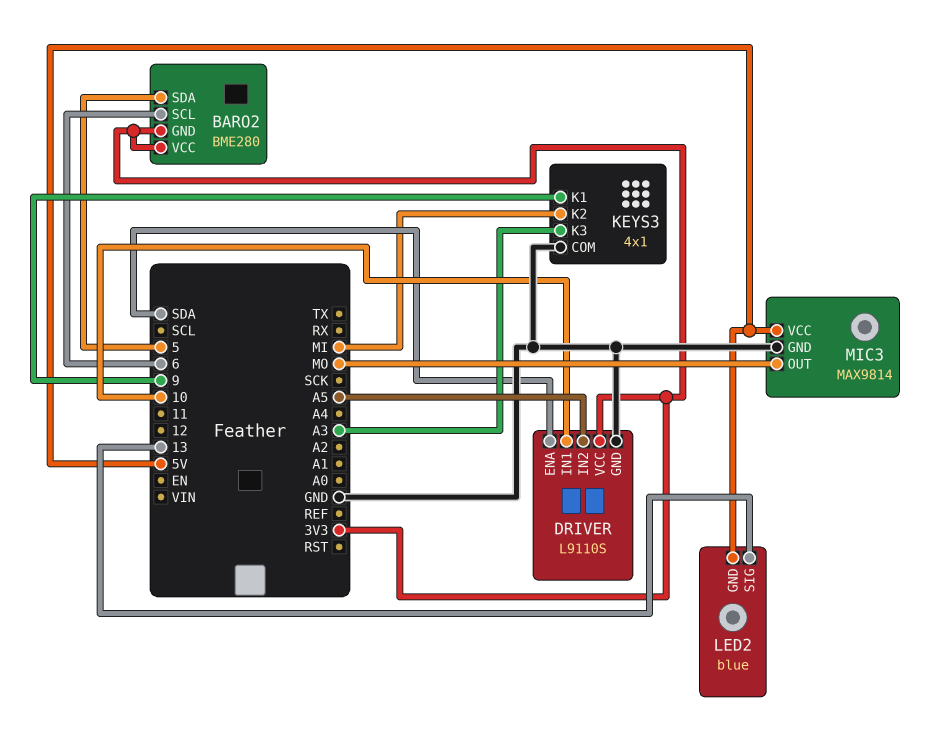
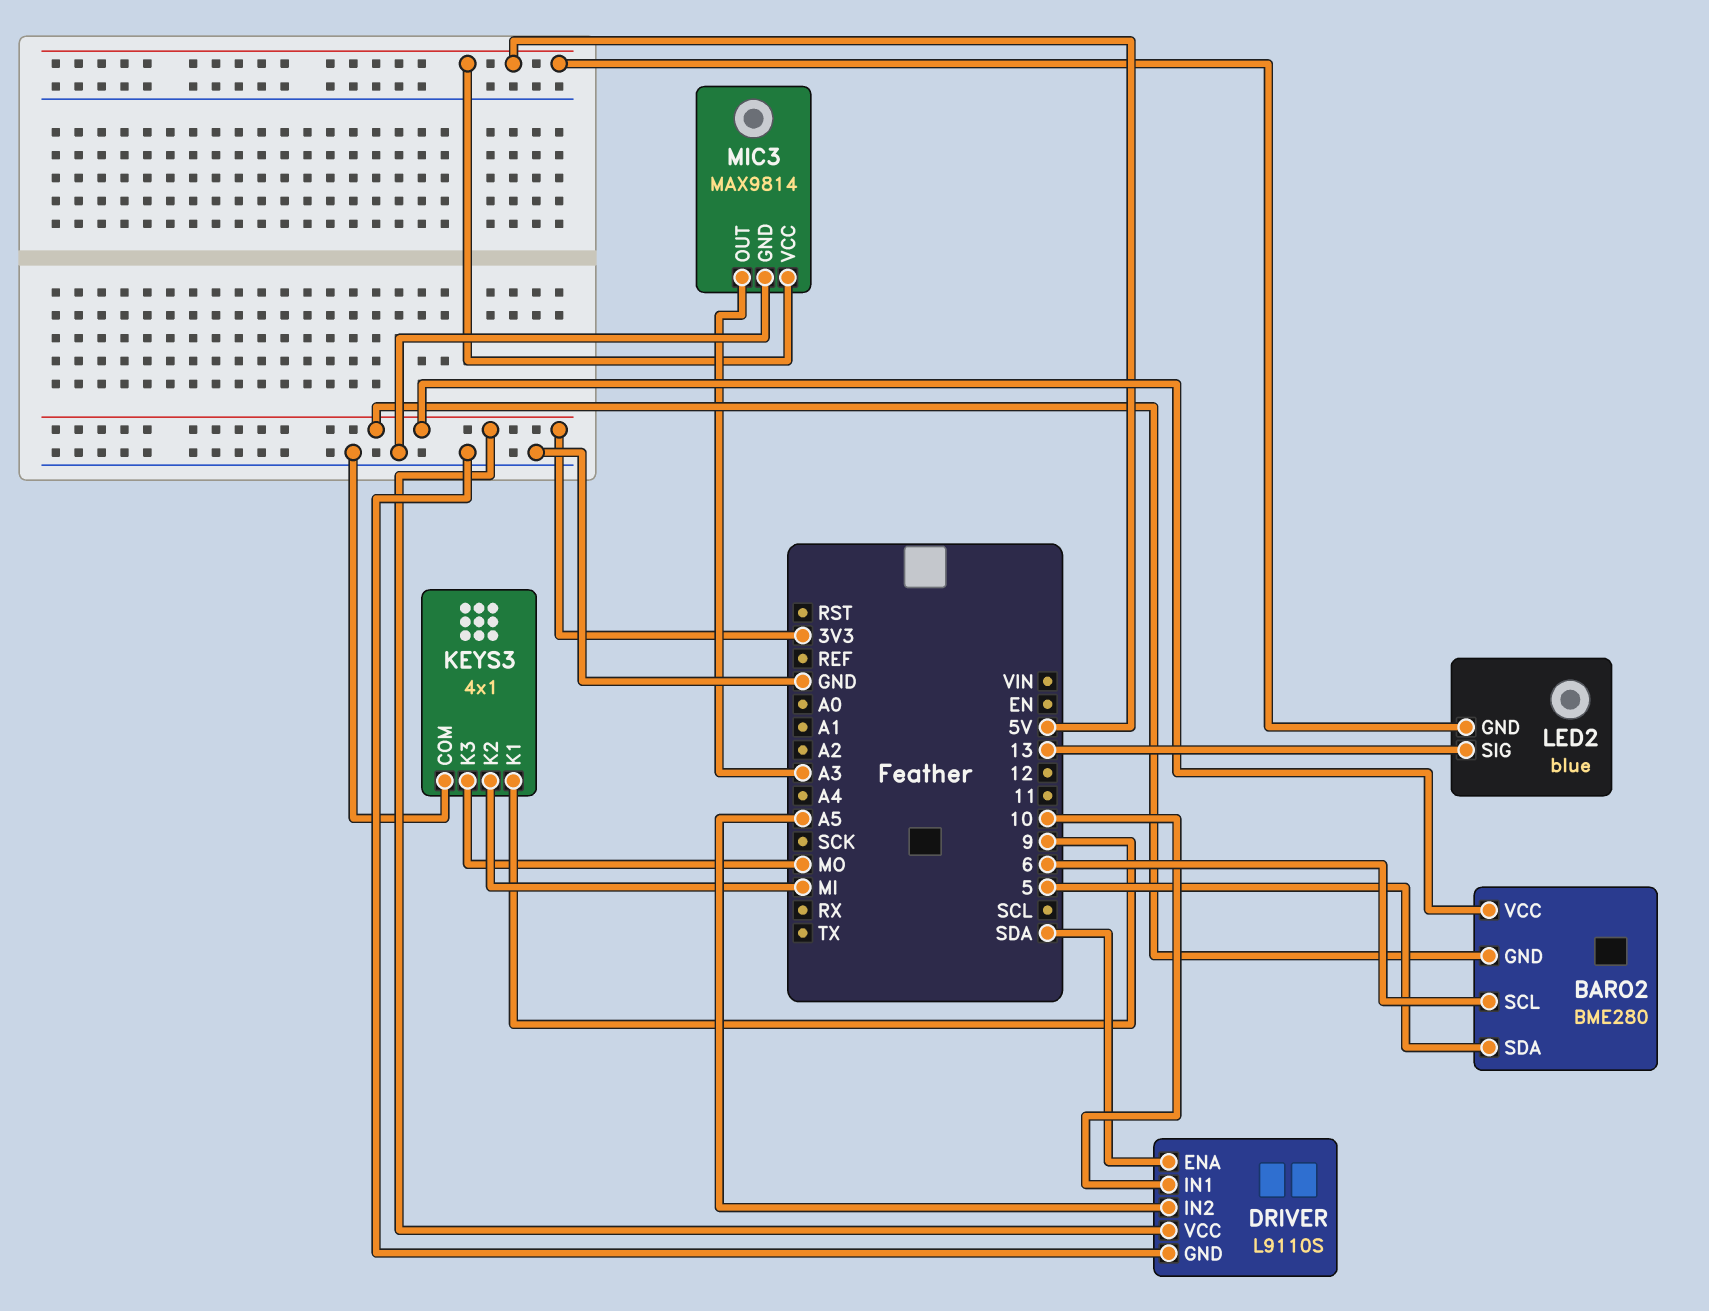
KEYS3 pin K3: A3 -> MO
MIC3 pin OUT: MO -> A3

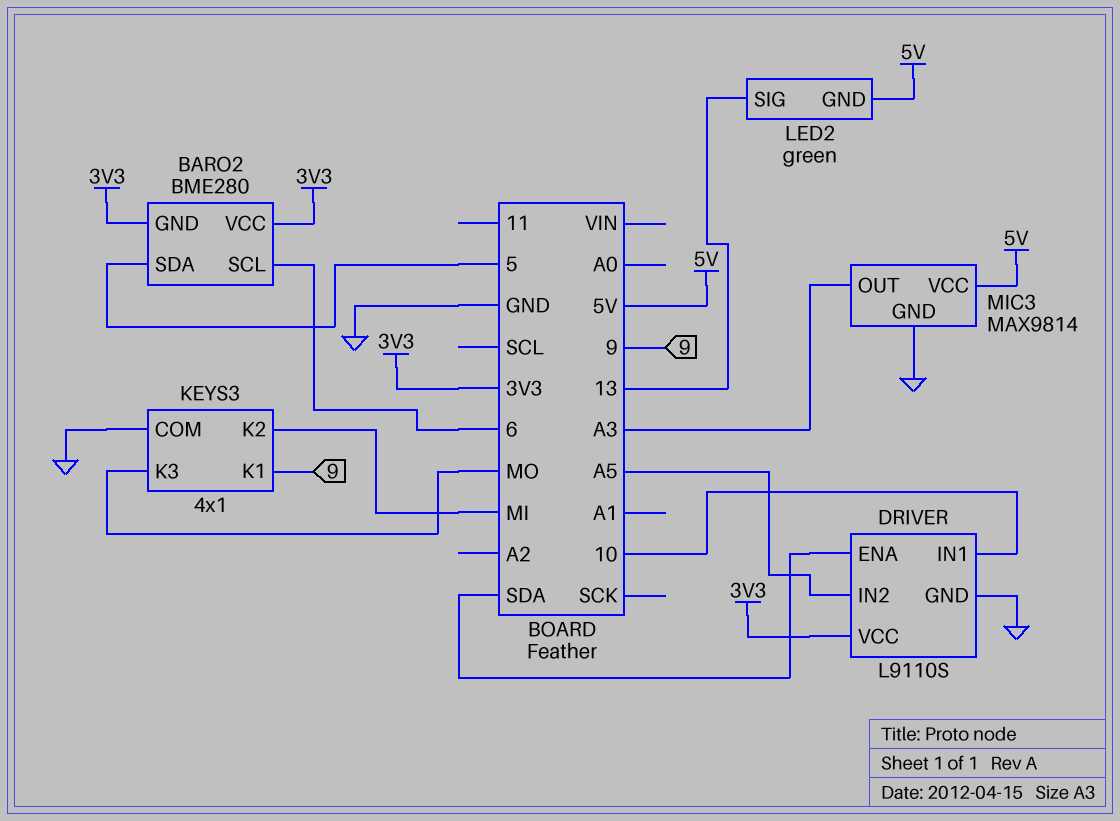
LED2: blue -> green

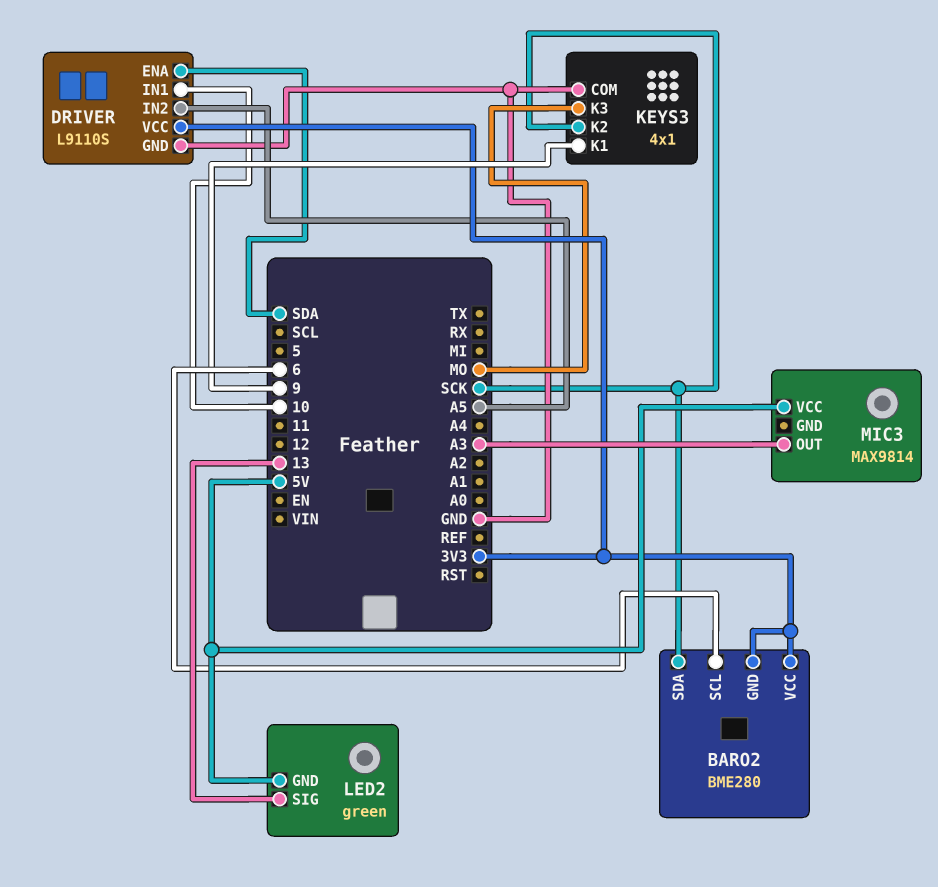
BARO2 pin SDA: 5 -> SCK
KEYS3 pin K2: MI -> SCK
MIC3 pin GND: GND -> none

